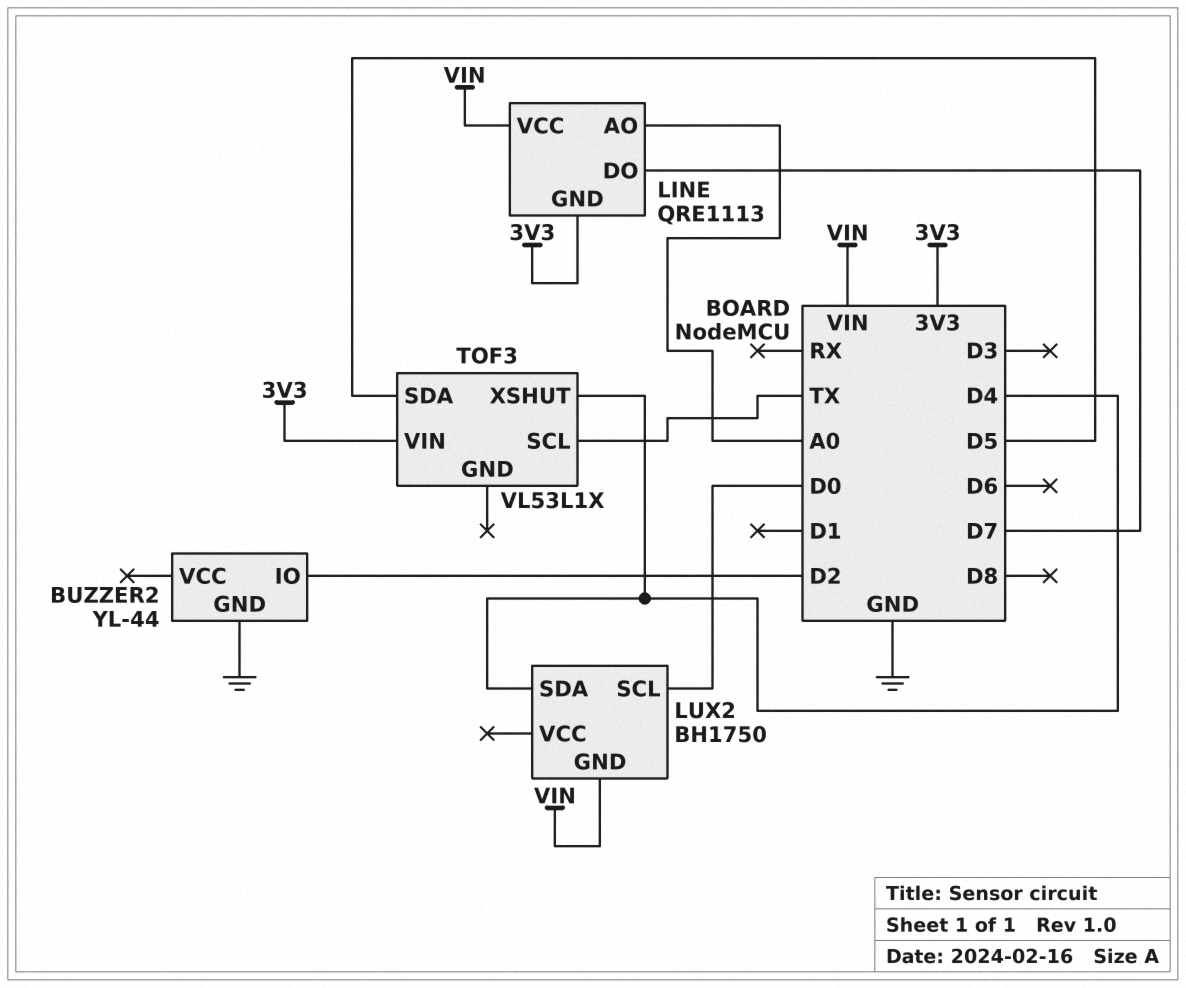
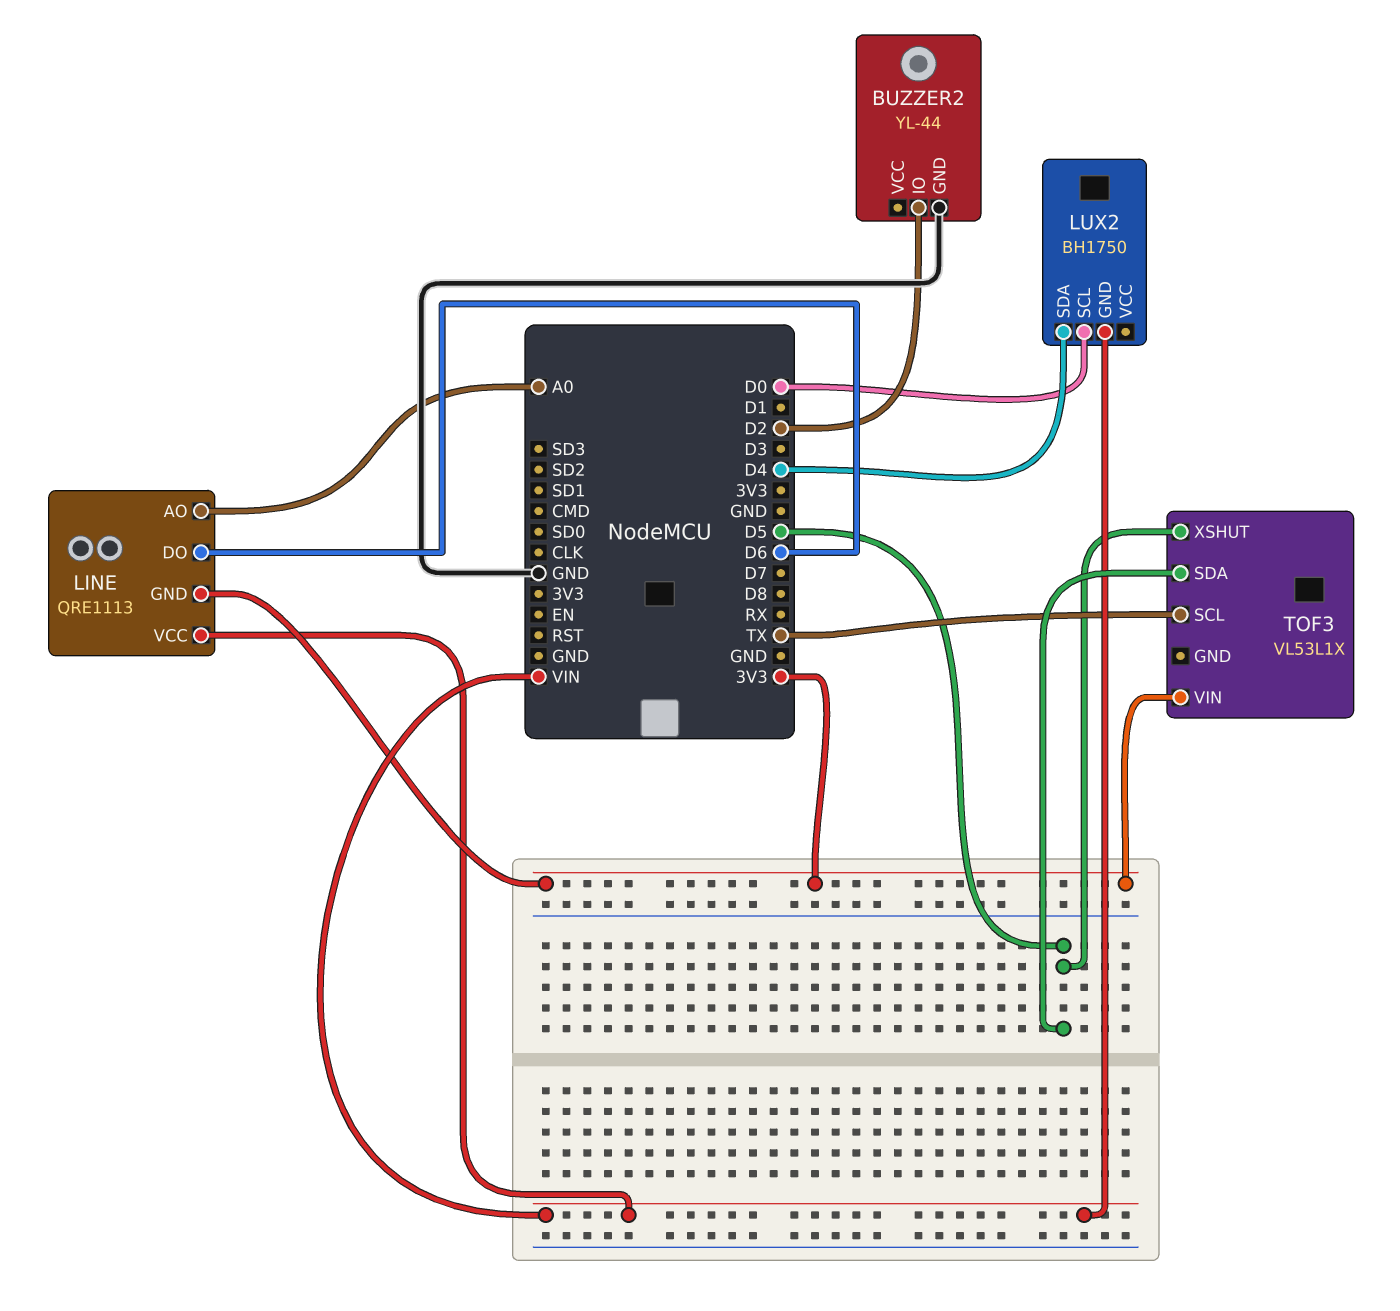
LINE pin DO: D7 -> D6
TOF3 pin XSHUT: D4 -> D5

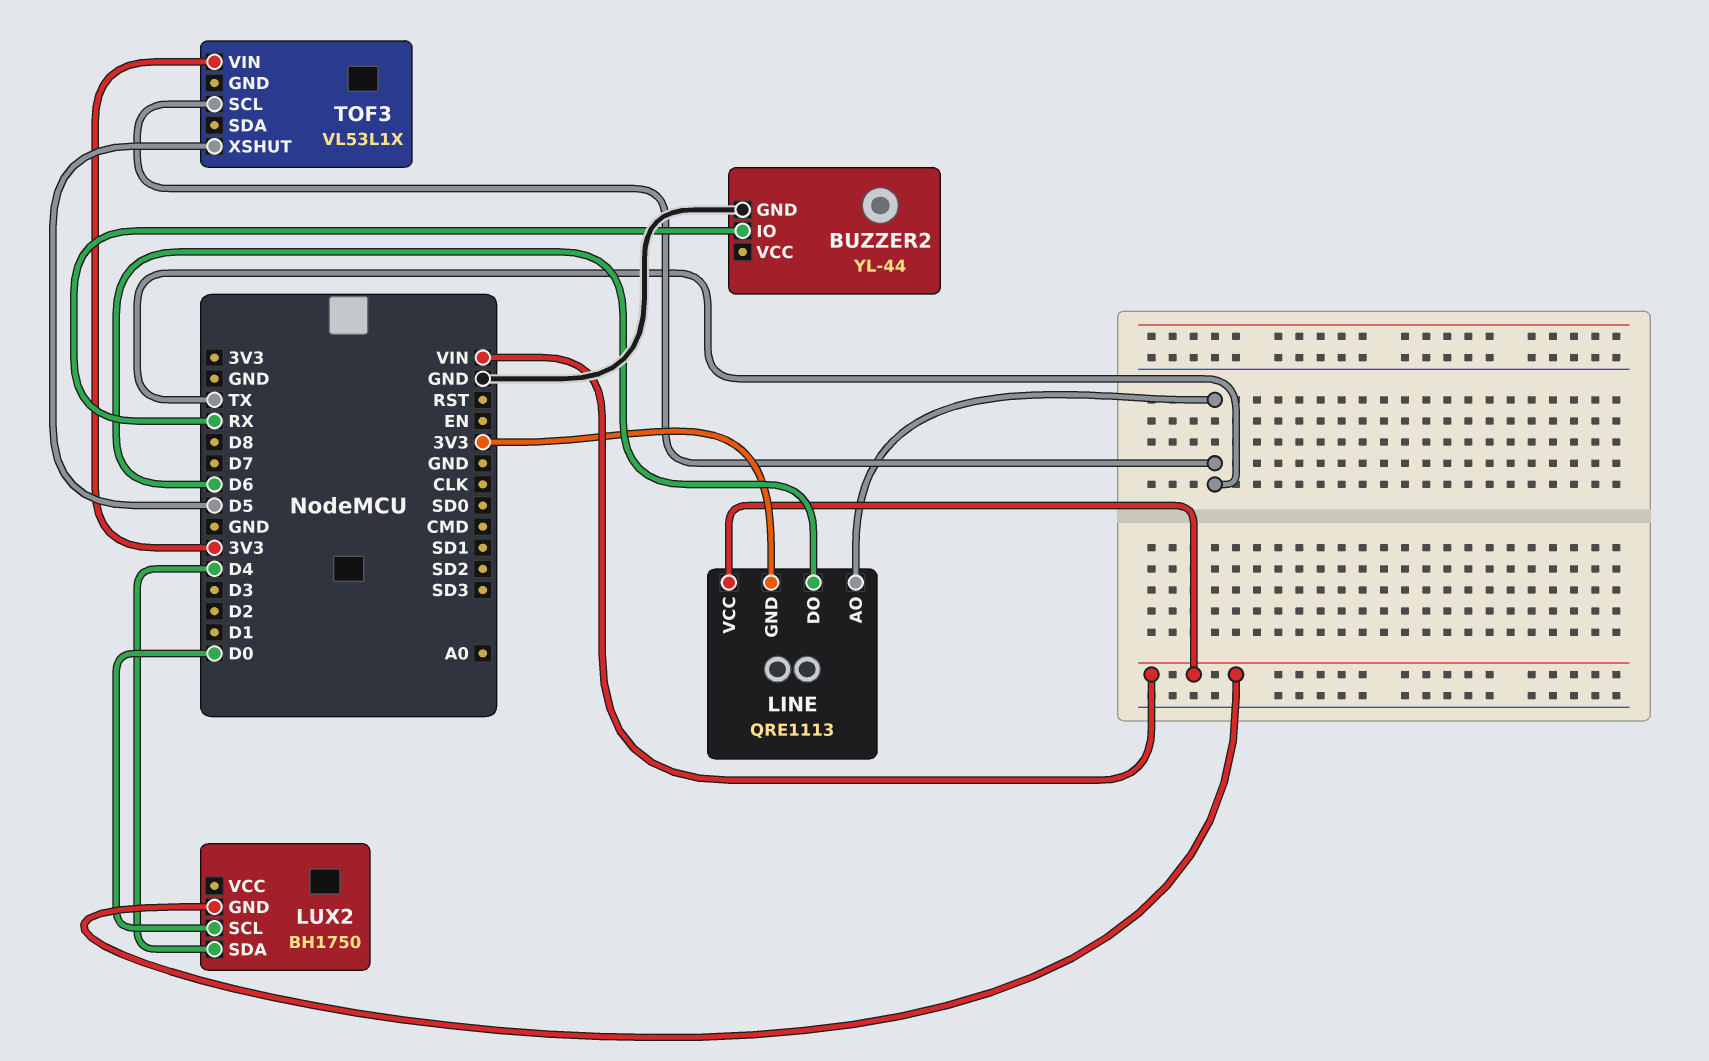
BUZZER2 pin IO: D2 -> RX
LINE pin AO: A0 -> TX
TOF3 pin SDA: D5 -> none

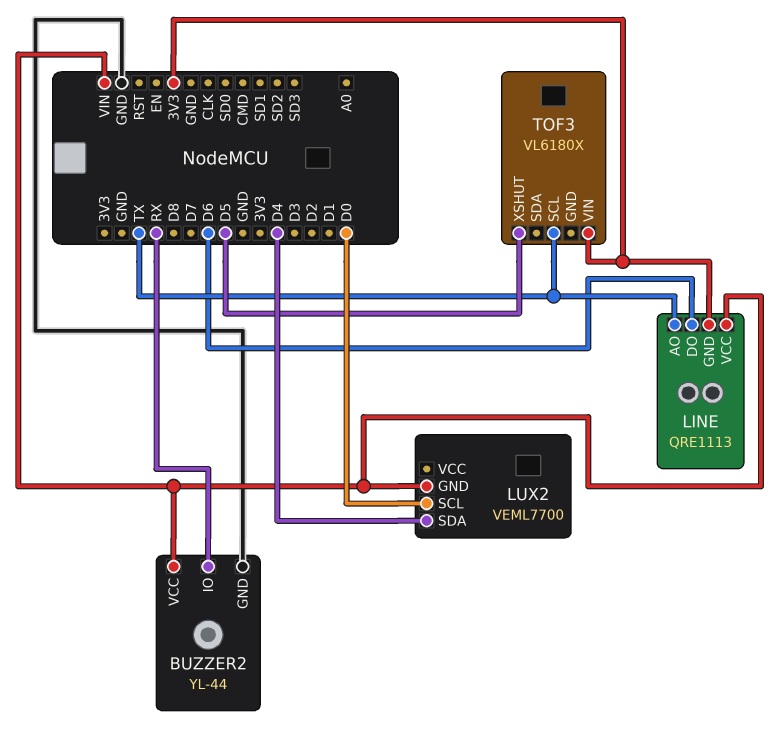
BUZZER2 pin VCC: none -> VIN
LUX2: BH1750 -> VEML7700
TOF3: VL53L1X -> VL6180X

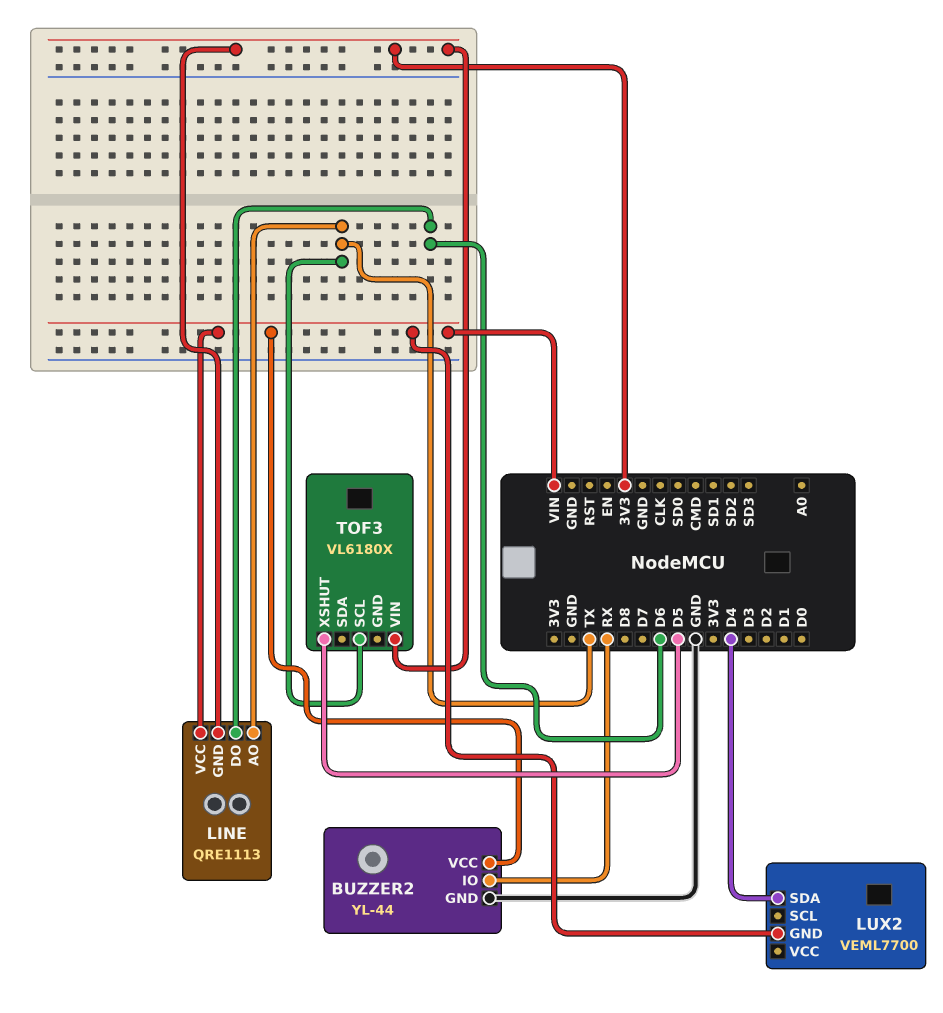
LUX2 pin SCL: D0 -> none

